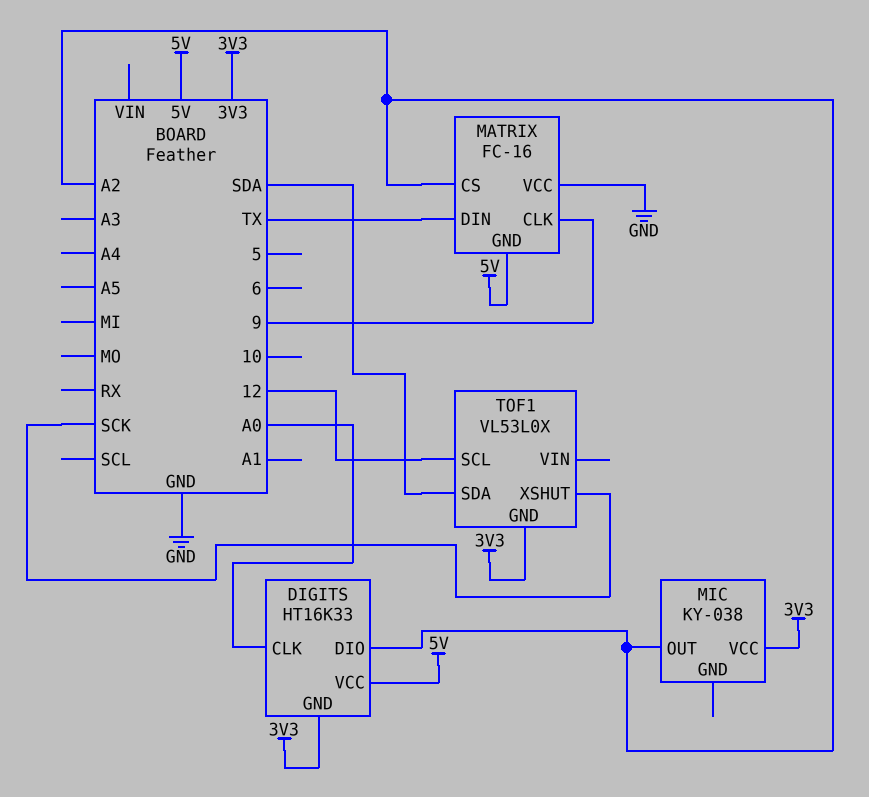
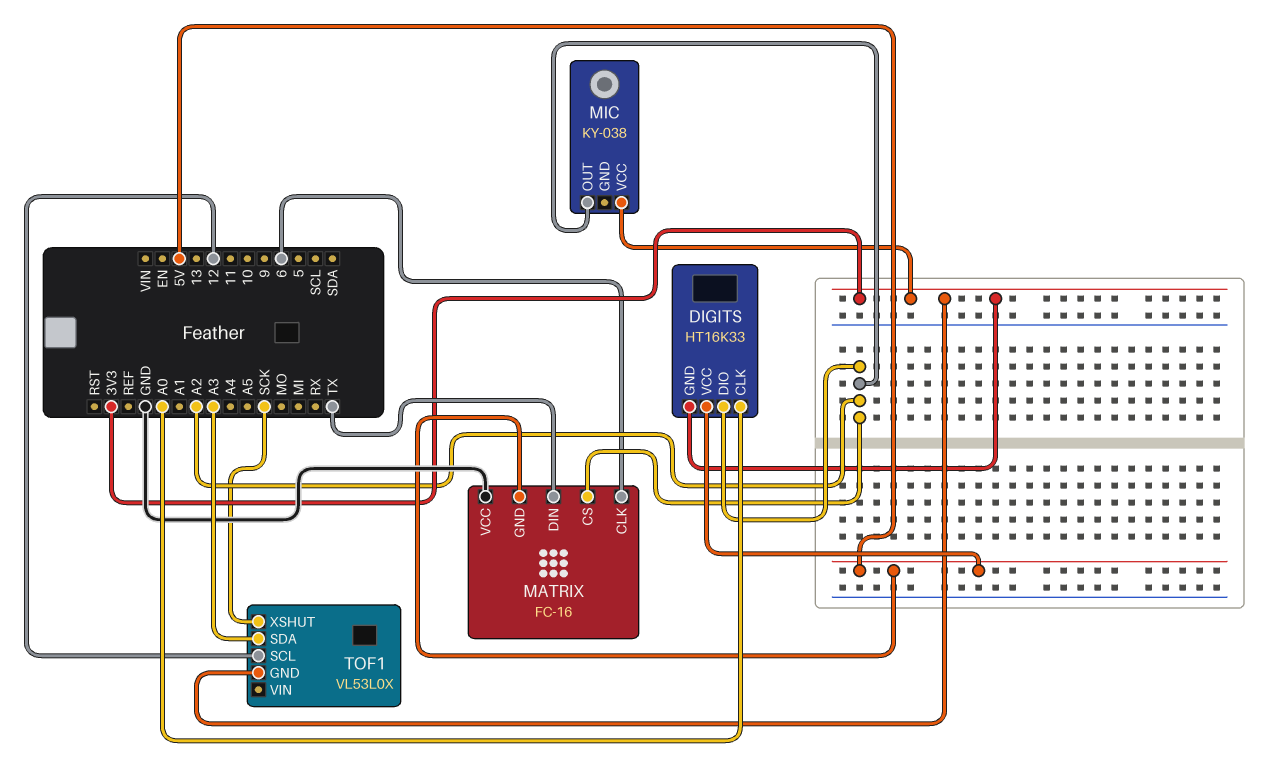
MATRIX pin CLK: 9 -> 6
TOF1 pin SDA: SDA -> A3

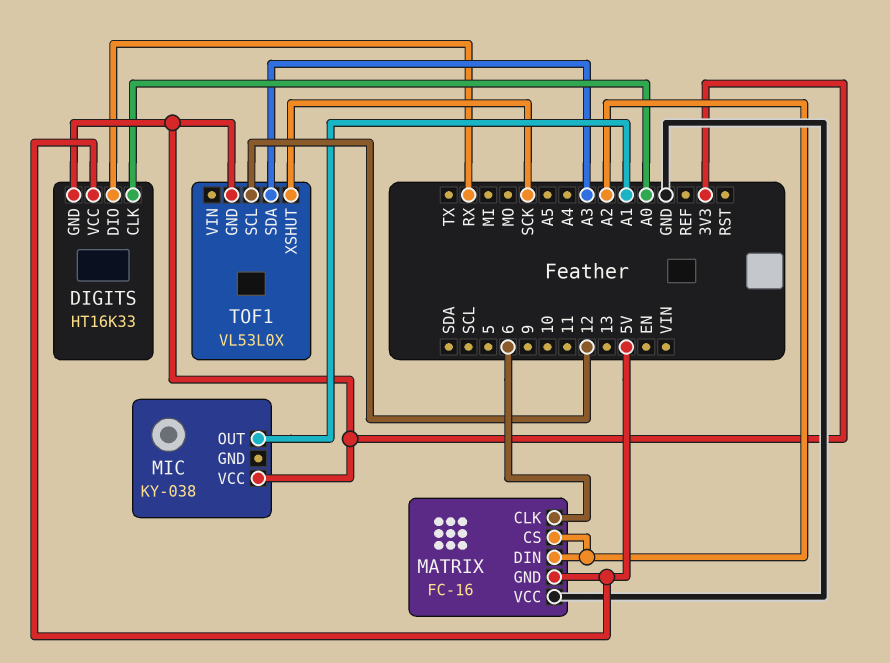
DIGITS pin DIO: A2 -> RX
MATRIX pin DIN: TX -> A2
MIC pin OUT: A2 -> A1

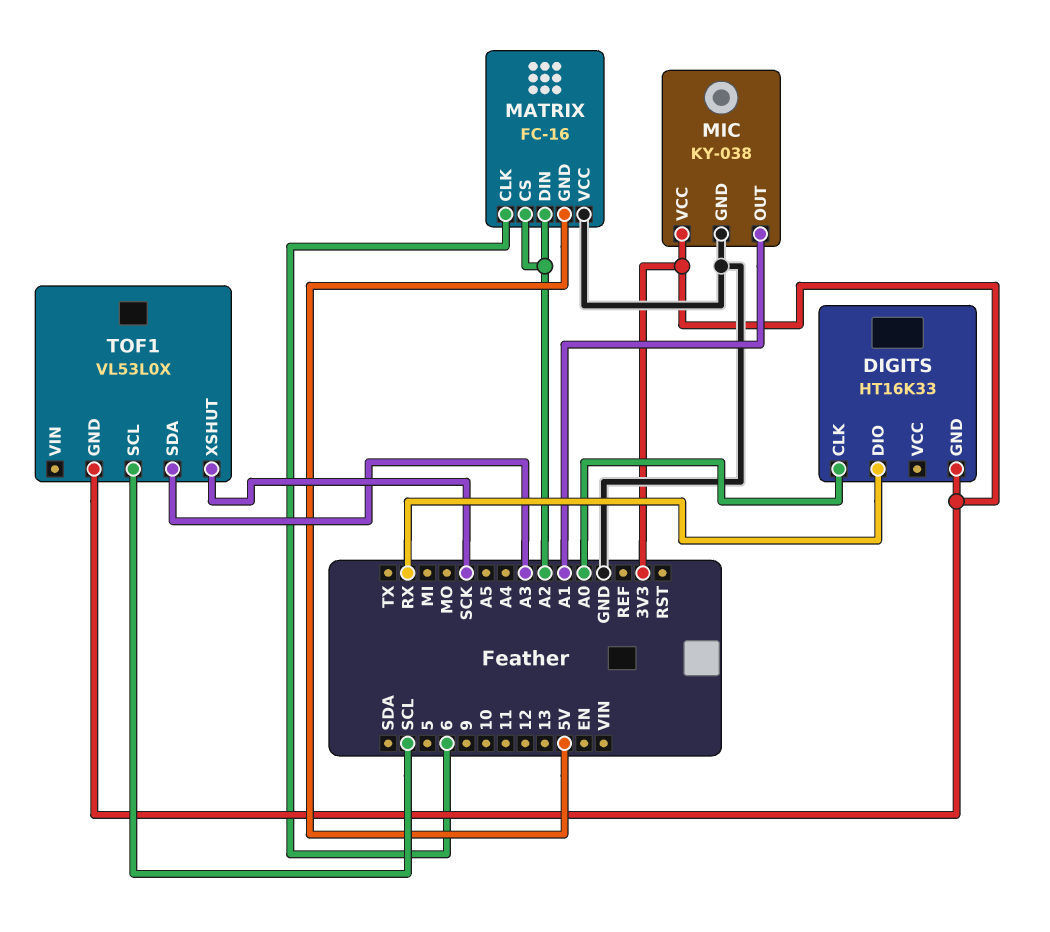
DIGITS pin VCC: 5V -> none
MIC pin GND: none -> GND
TOF1 pin SCL: 12 -> SCL

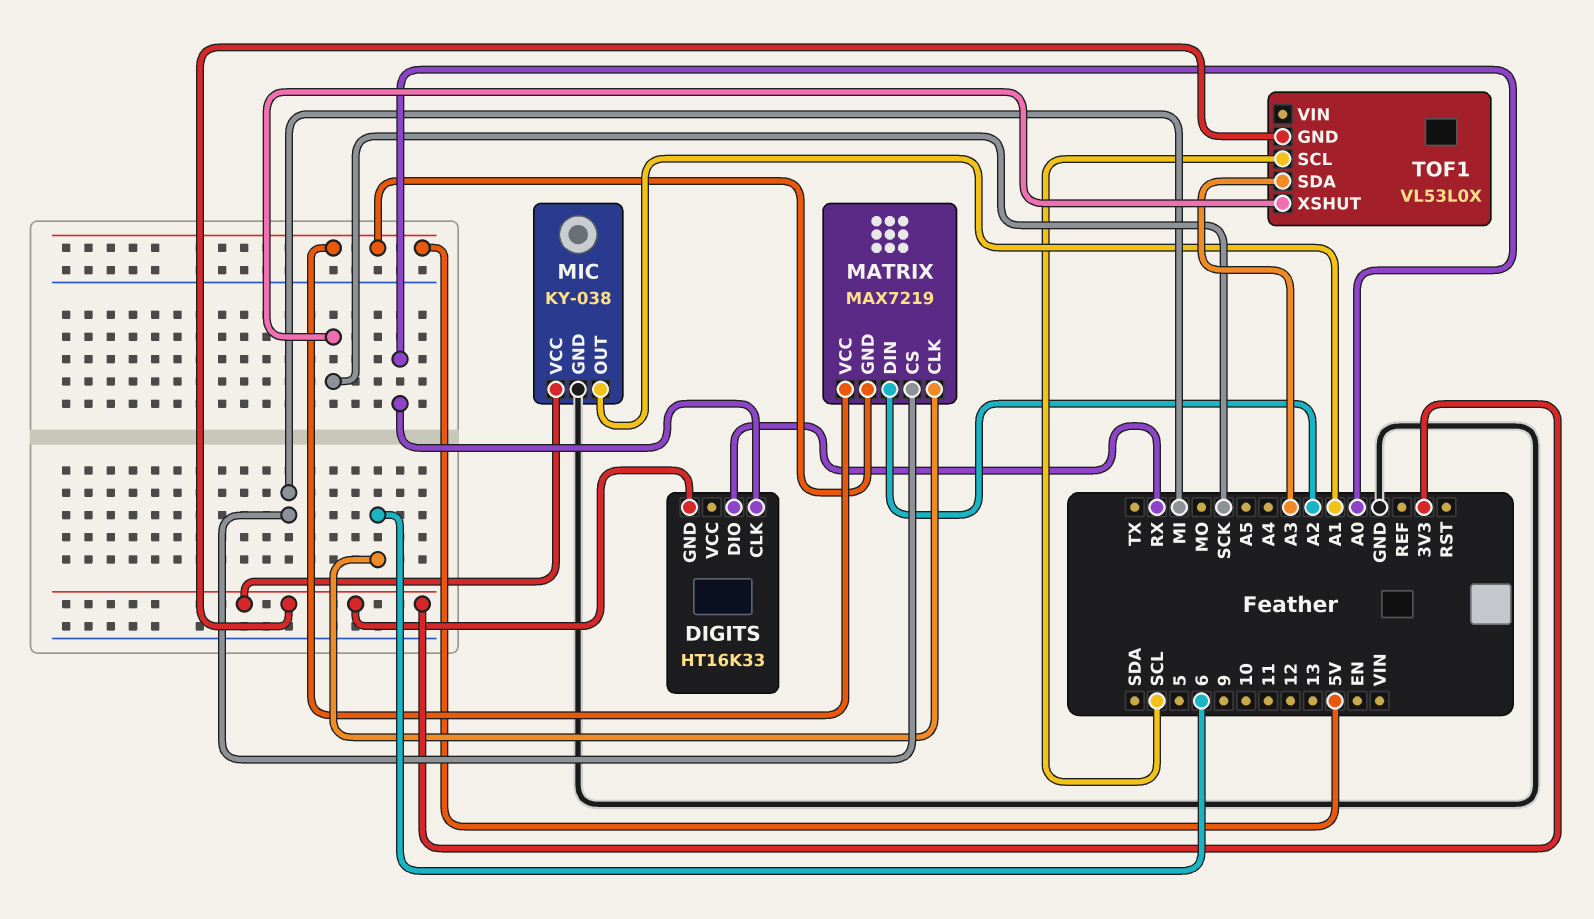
MATRIX: FC-16 -> MAX7219
MATRIX pin CS: A2 -> MI
MATRIX pin VCC: GND -> 5V

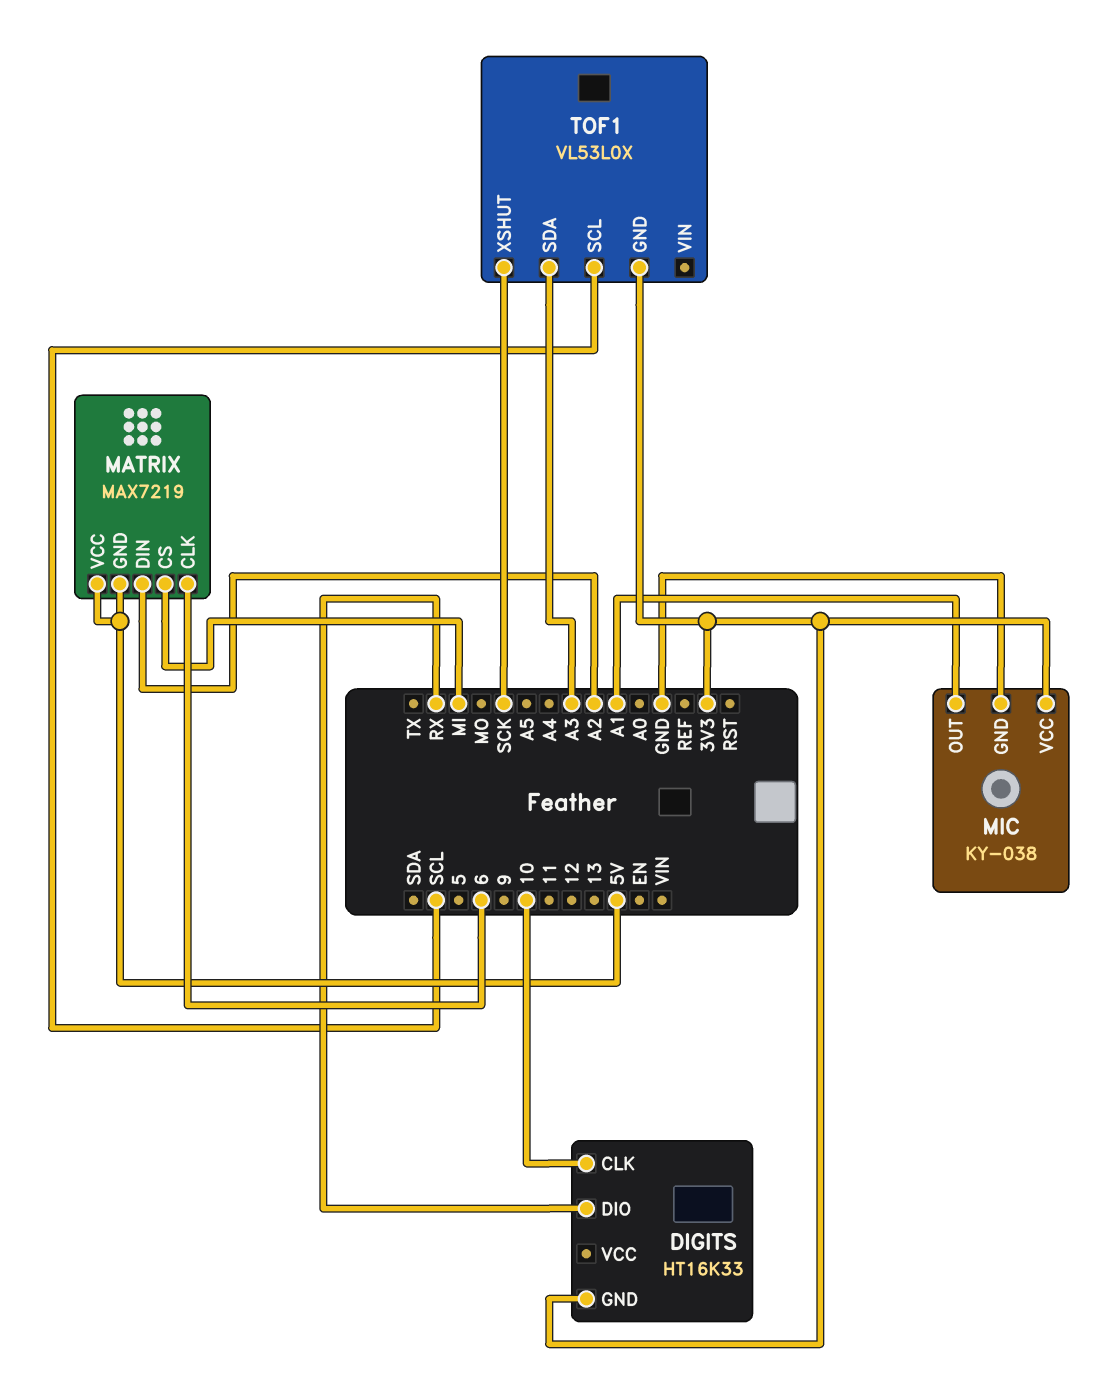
DIGITS pin CLK: A0 -> 10

